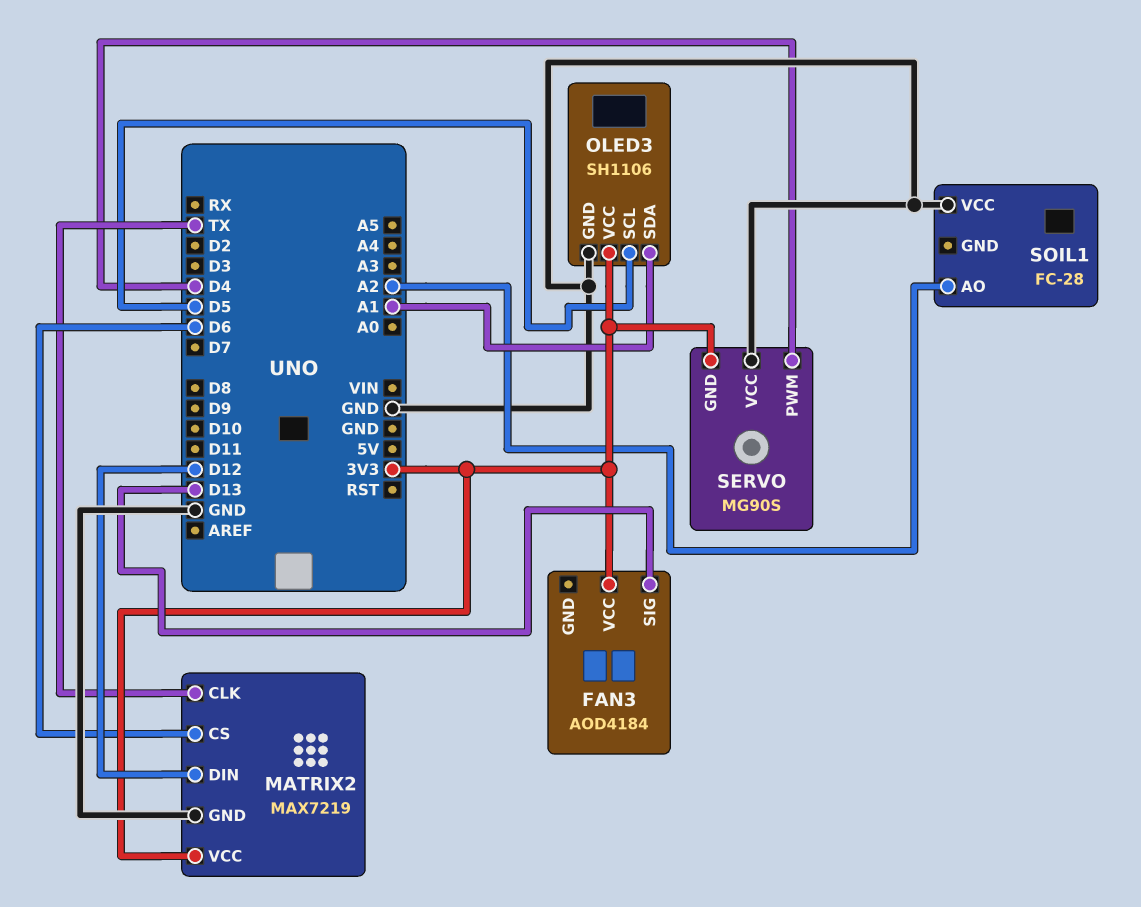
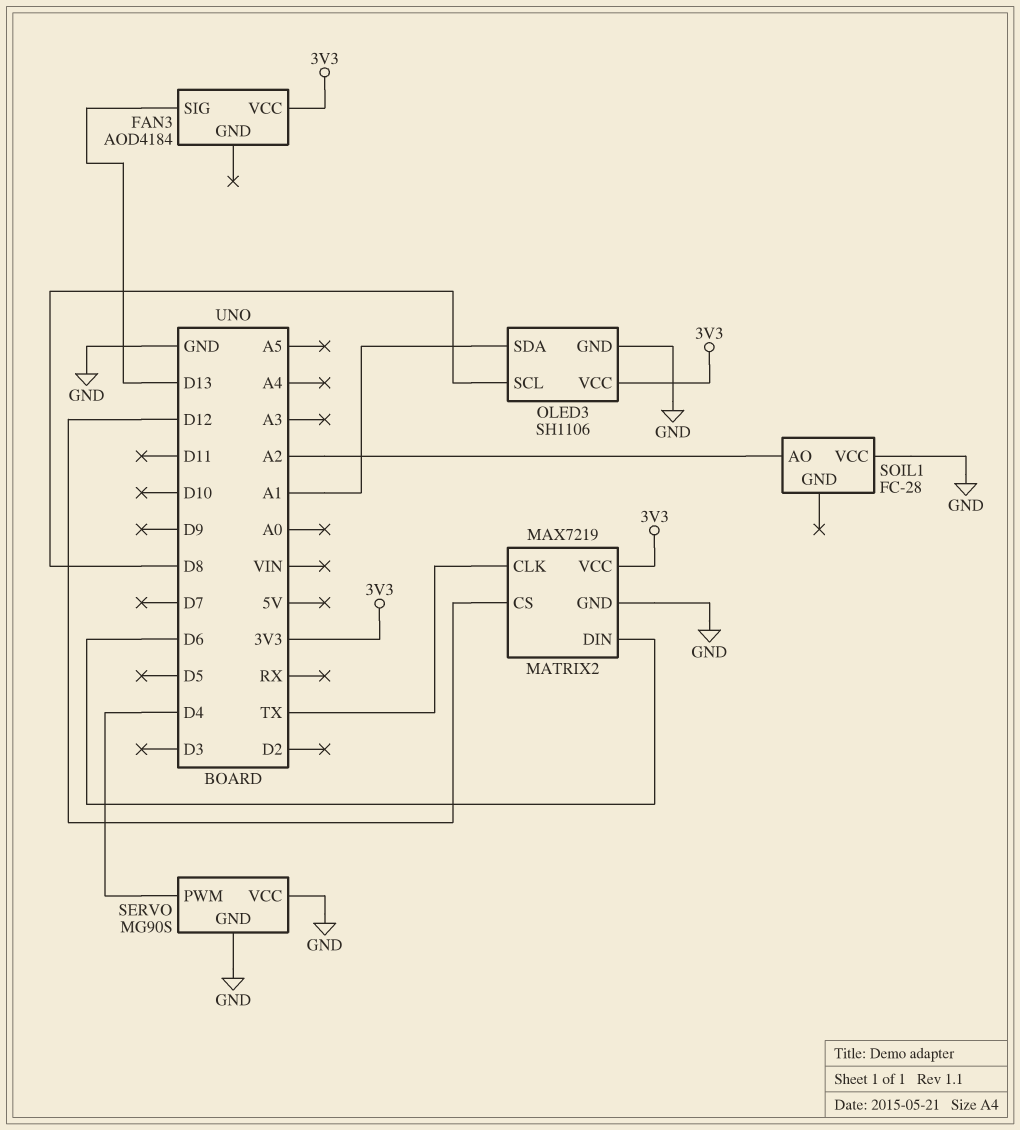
MATRIX2 pin CS: D6 -> D12
MATRIX2 pin DIN: D12 -> D6
OLED3 pin SCL: D5 -> D8
SERVO pin GND: 3V3 -> GND

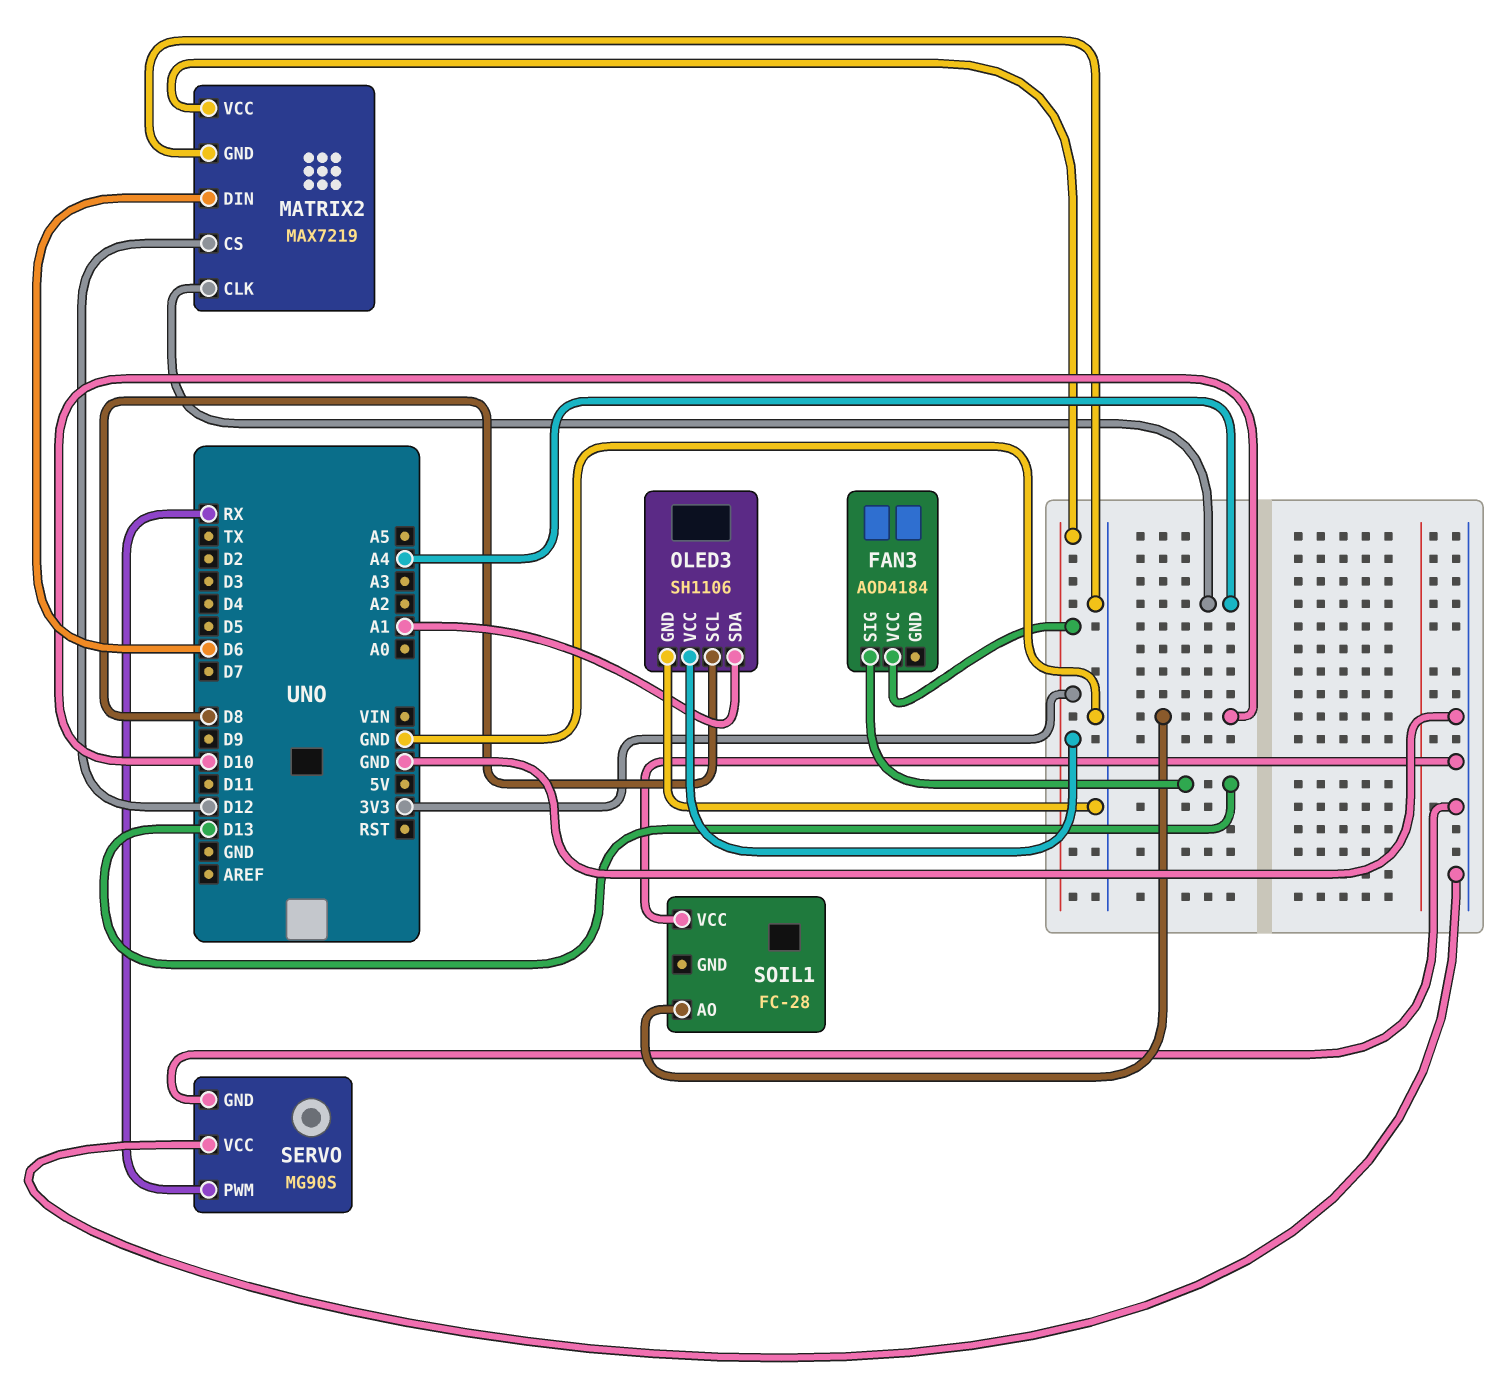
MATRIX2 pin CLK: TX -> A4
SERVO pin PWM: D4 -> RX
SOIL1 pin AO: A2 -> D10

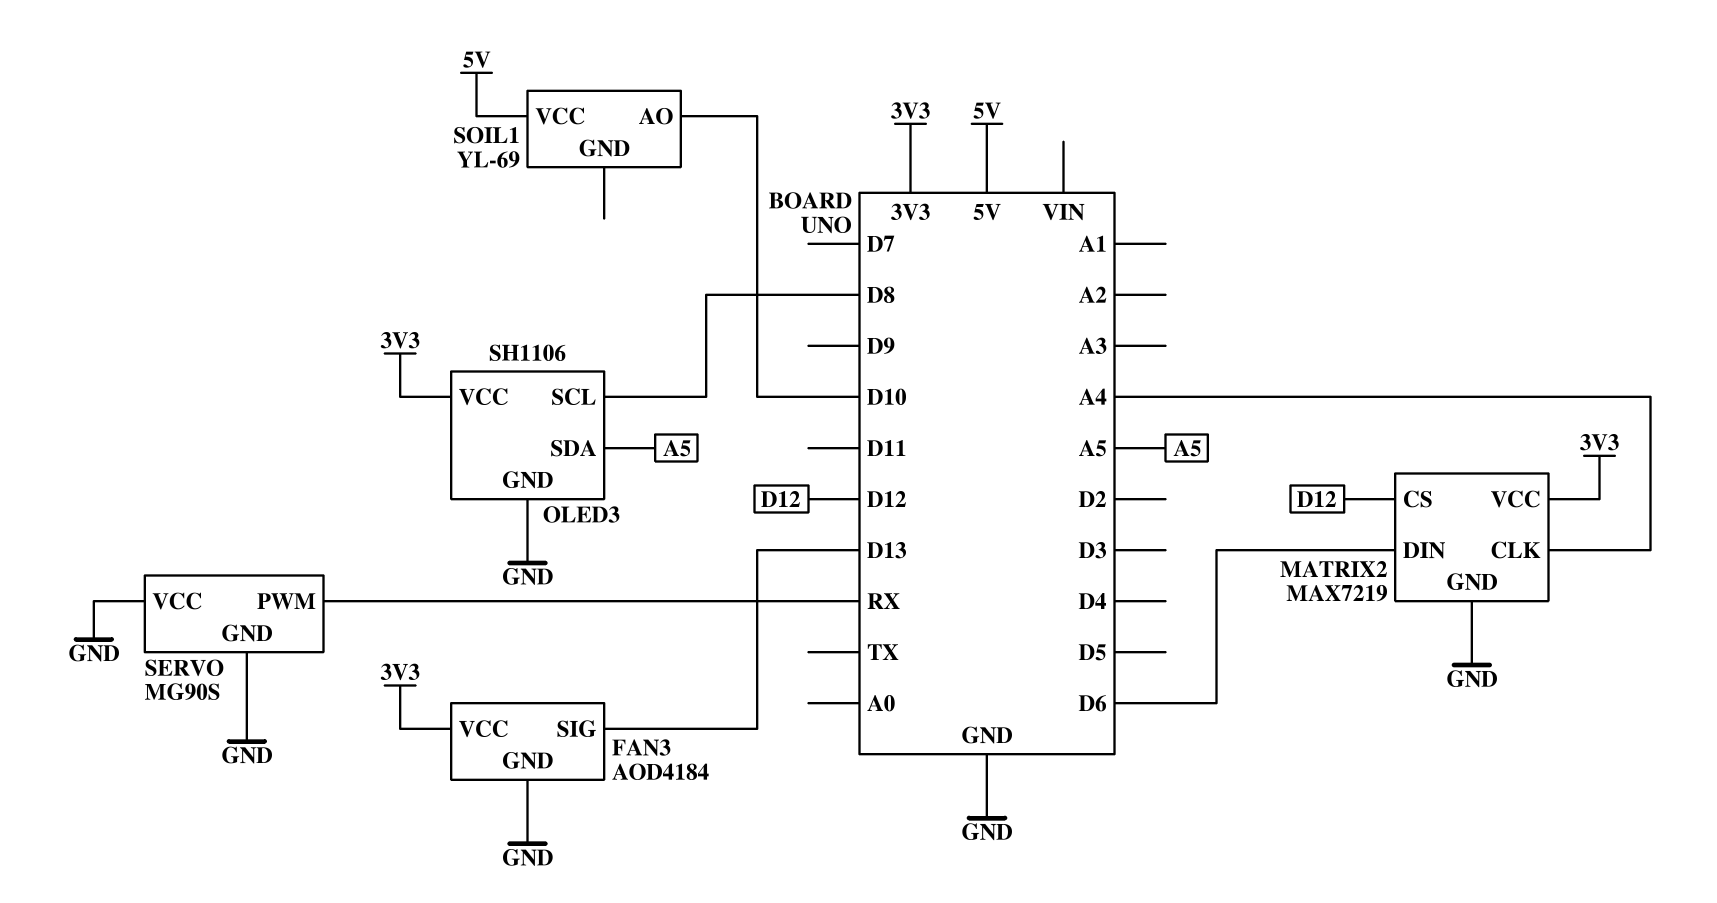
FAN3 pin GND: none -> GND
OLED3 pin SDA: A1 -> A5
SOIL1: FC-28 -> YL-69
SOIL1 pin VCC: GND -> 5V

